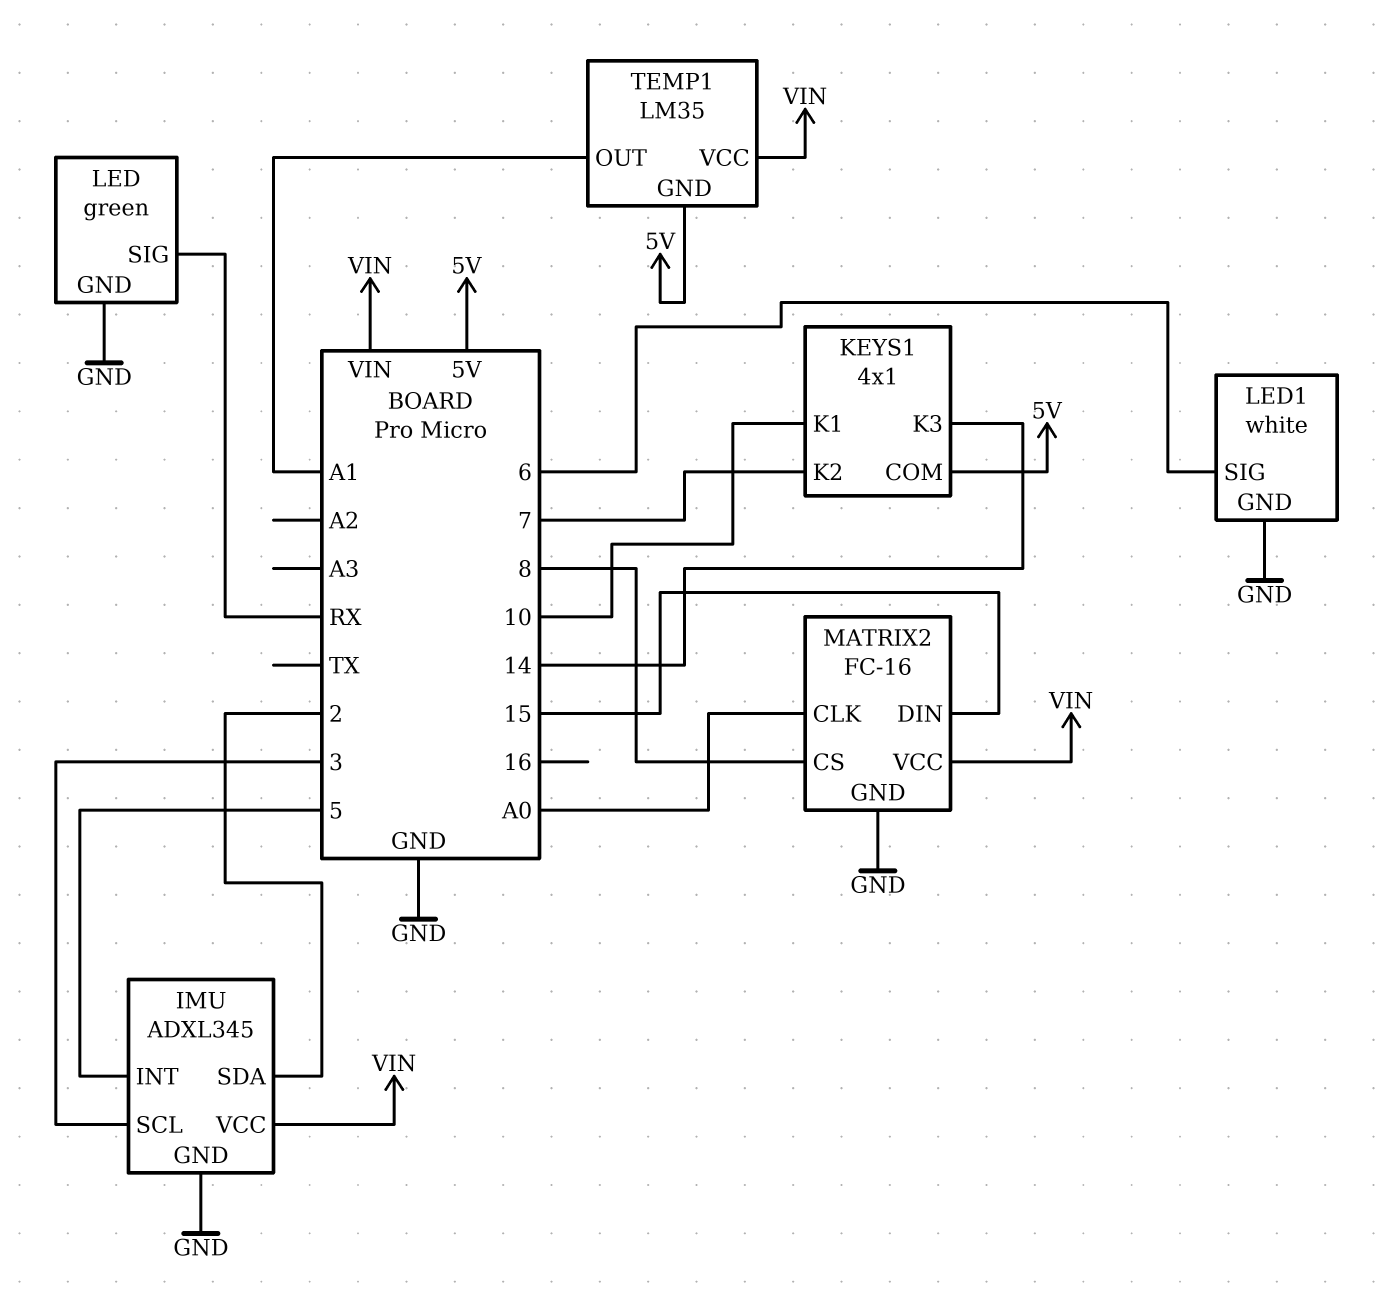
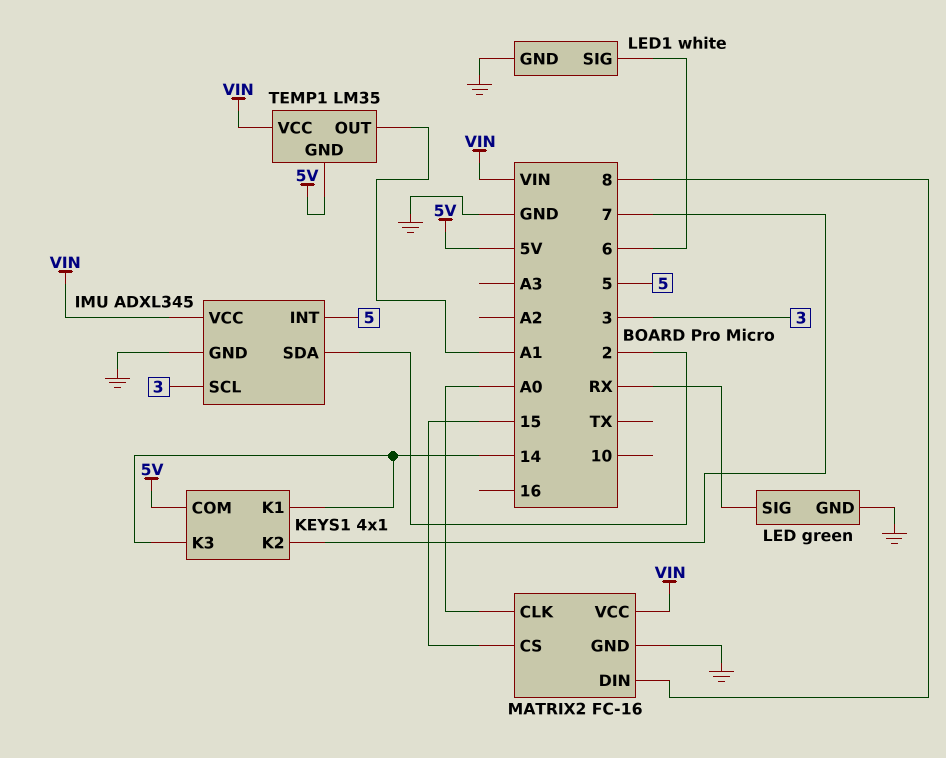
KEYS1 pin K1: 10 -> 14
MATRIX2 pin CS: 8 -> 15
MATRIX2 pin DIN: 15 -> 8

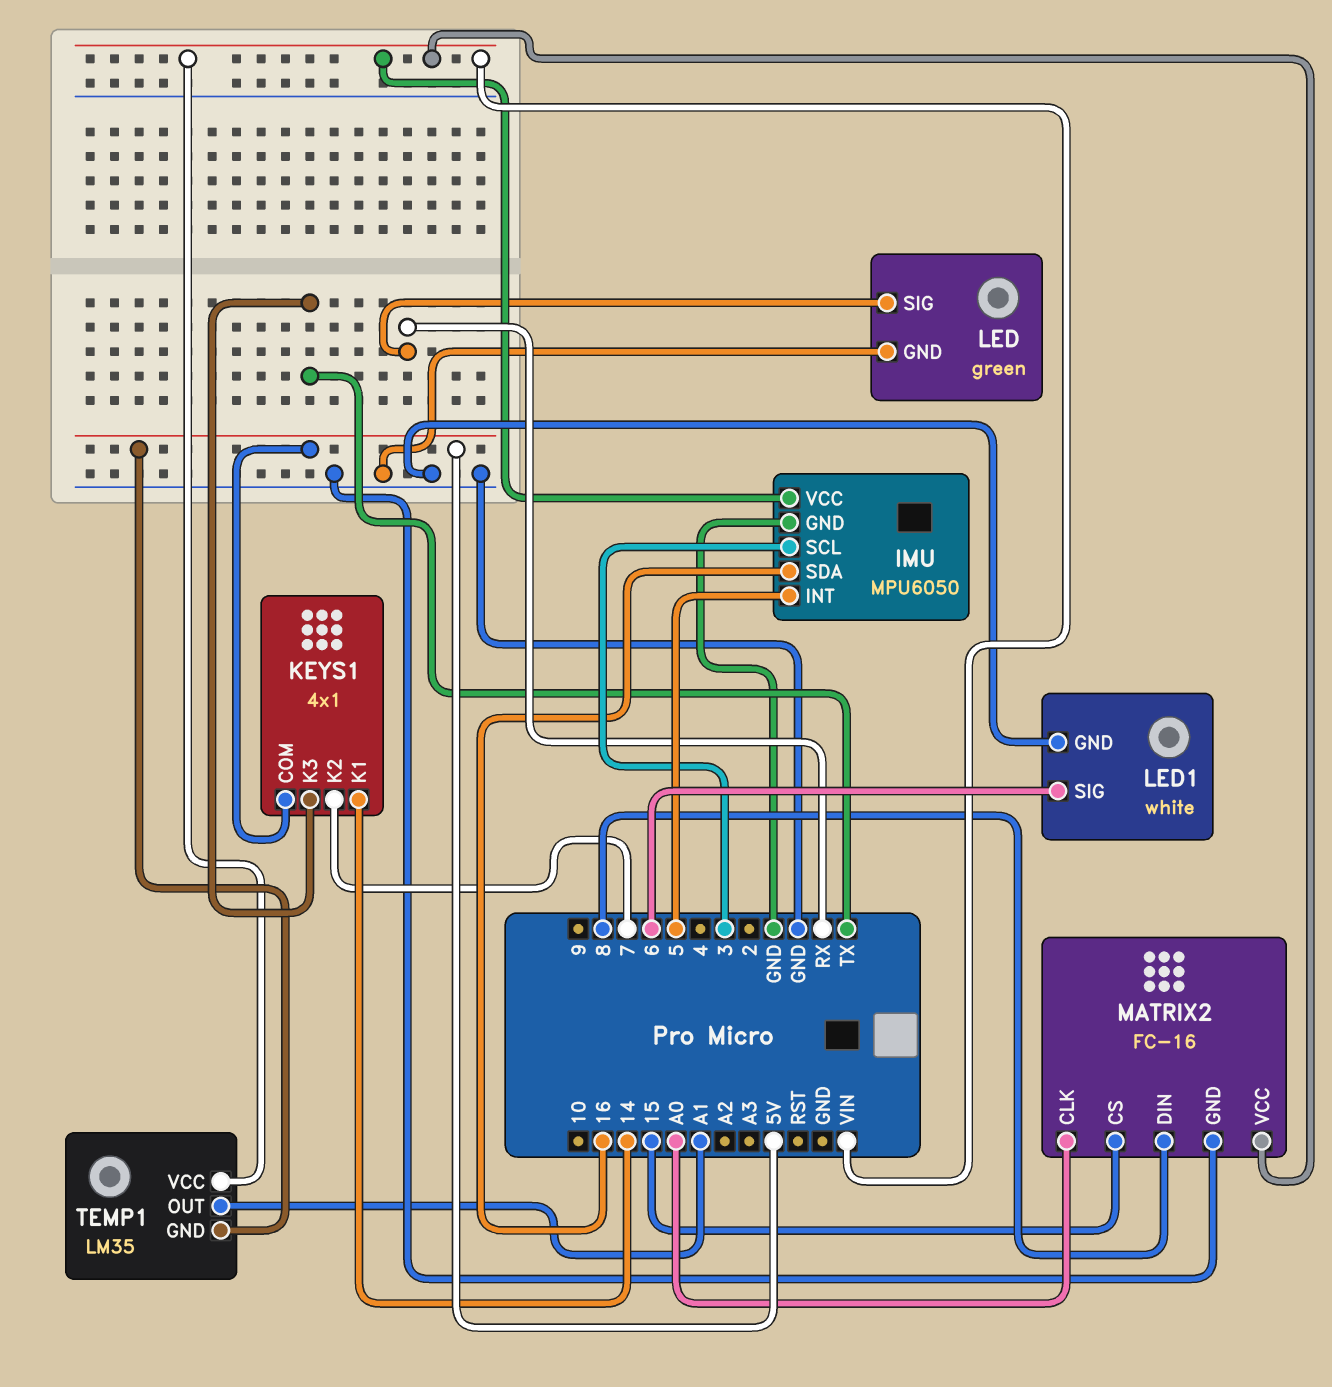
IMU: ADXL345 -> MPU6050
IMU pin SDA: 2 -> 16
KEYS1 pin K3: 14 -> TX

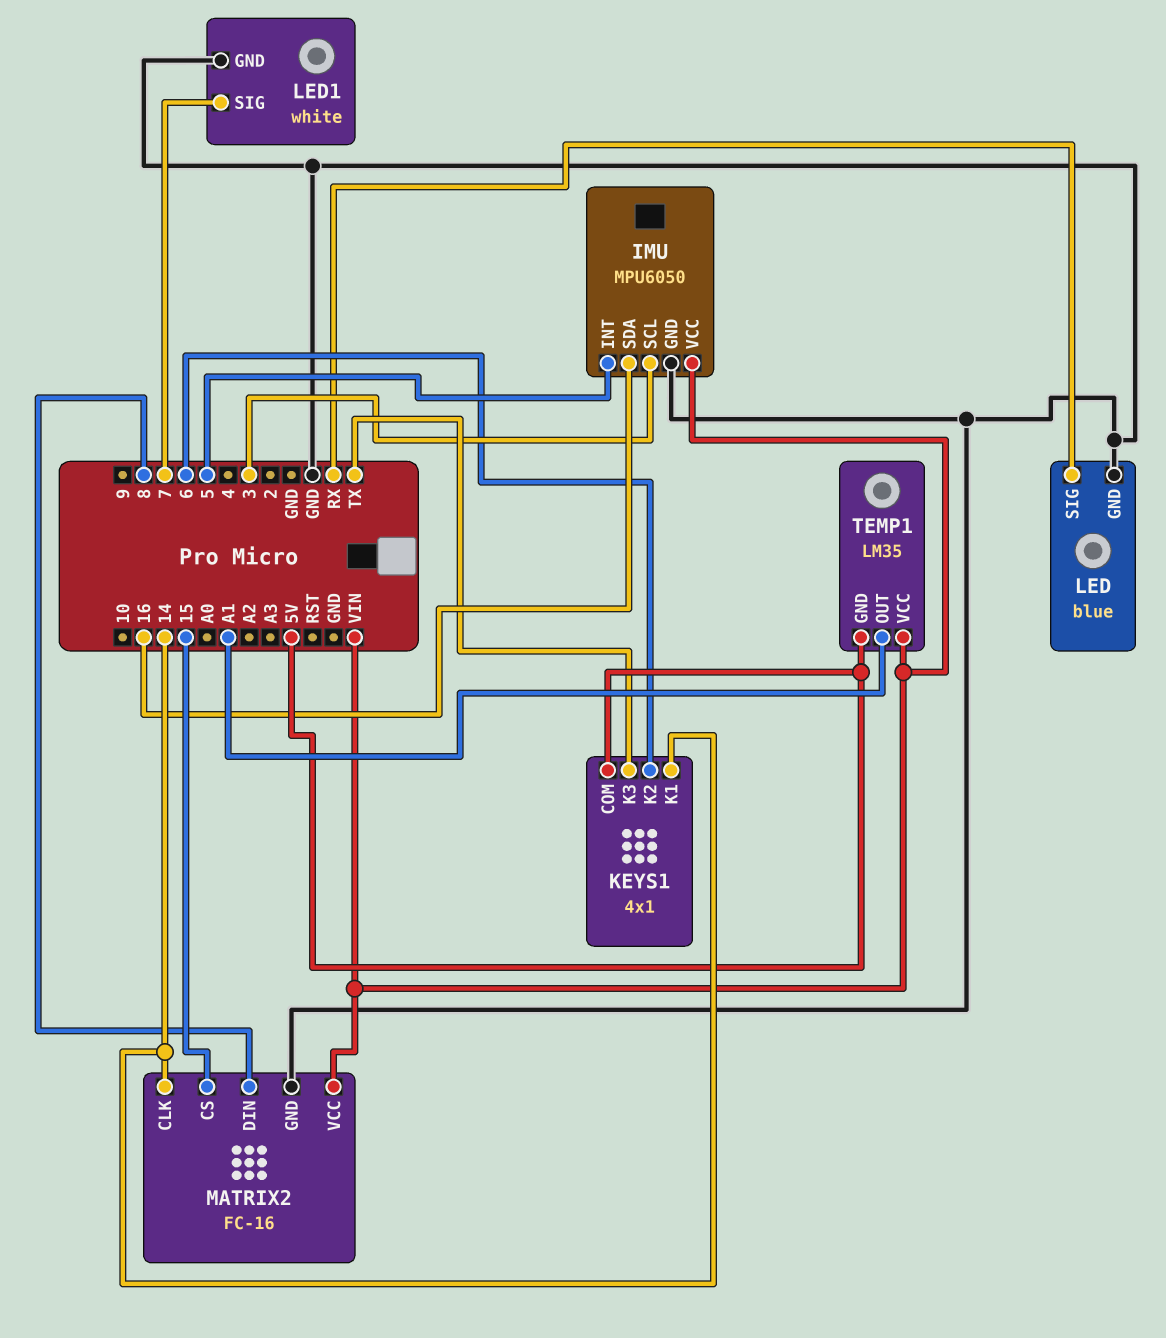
KEYS1 pin K2: 7 -> 6
LED: green -> blue
LED1 pin SIG: 6 -> 7
MATRIX2 pin CLK: A0 -> 14

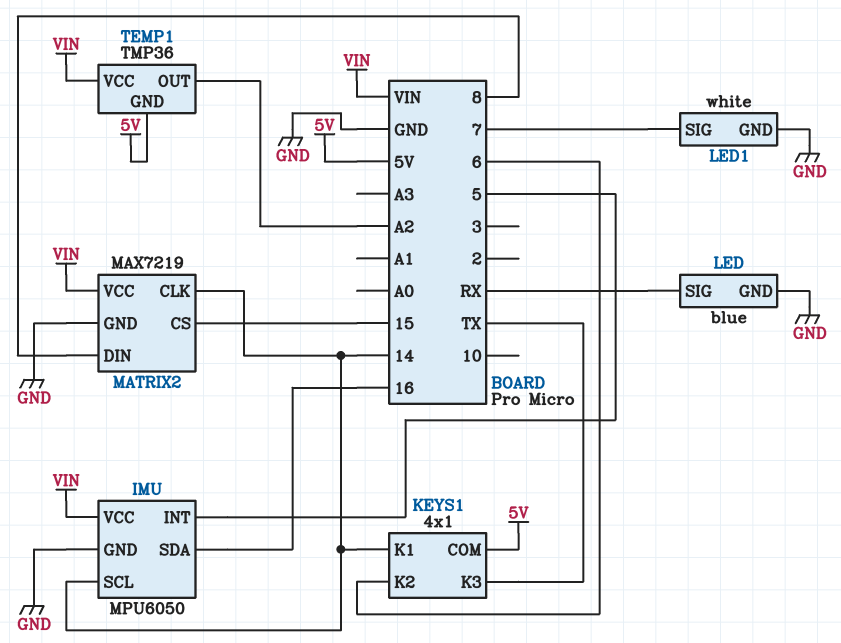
IMU pin SCL: 3 -> 14
MATRIX2: FC-16 -> MAX7219
TEMP1: LM35 -> TMP36
TEMP1 pin OUT: A1 -> A2

